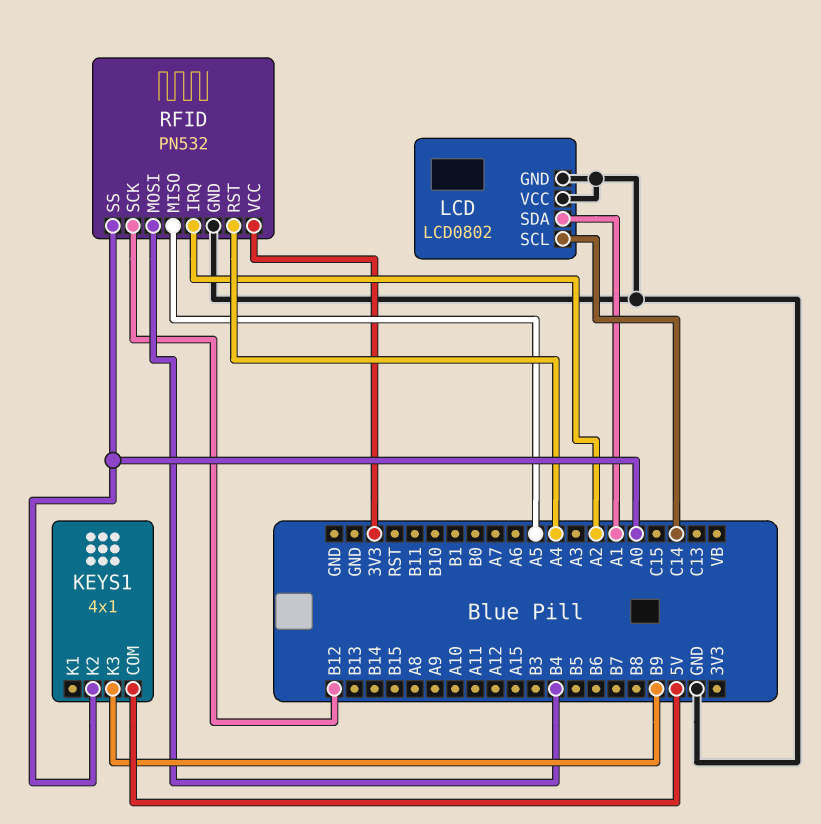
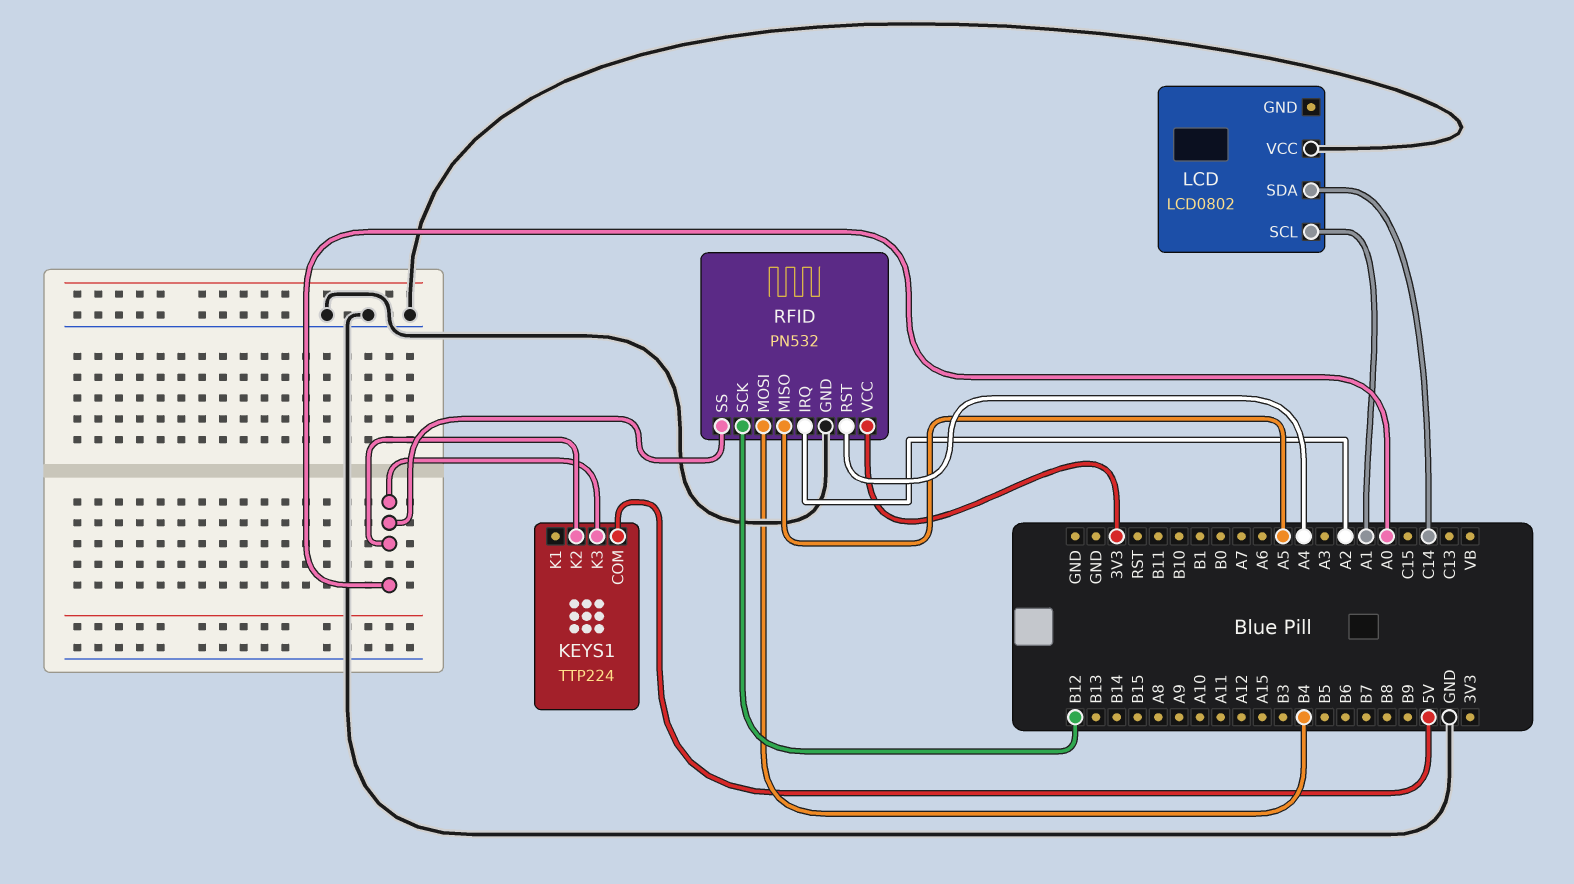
KEYS1: 4x1 -> TTP224
KEYS1 pin K3: B9 -> A0
LCD pin GND: GND -> none
LCD pin SCL: C14 -> A1
LCD pin SDA: A1 -> C14

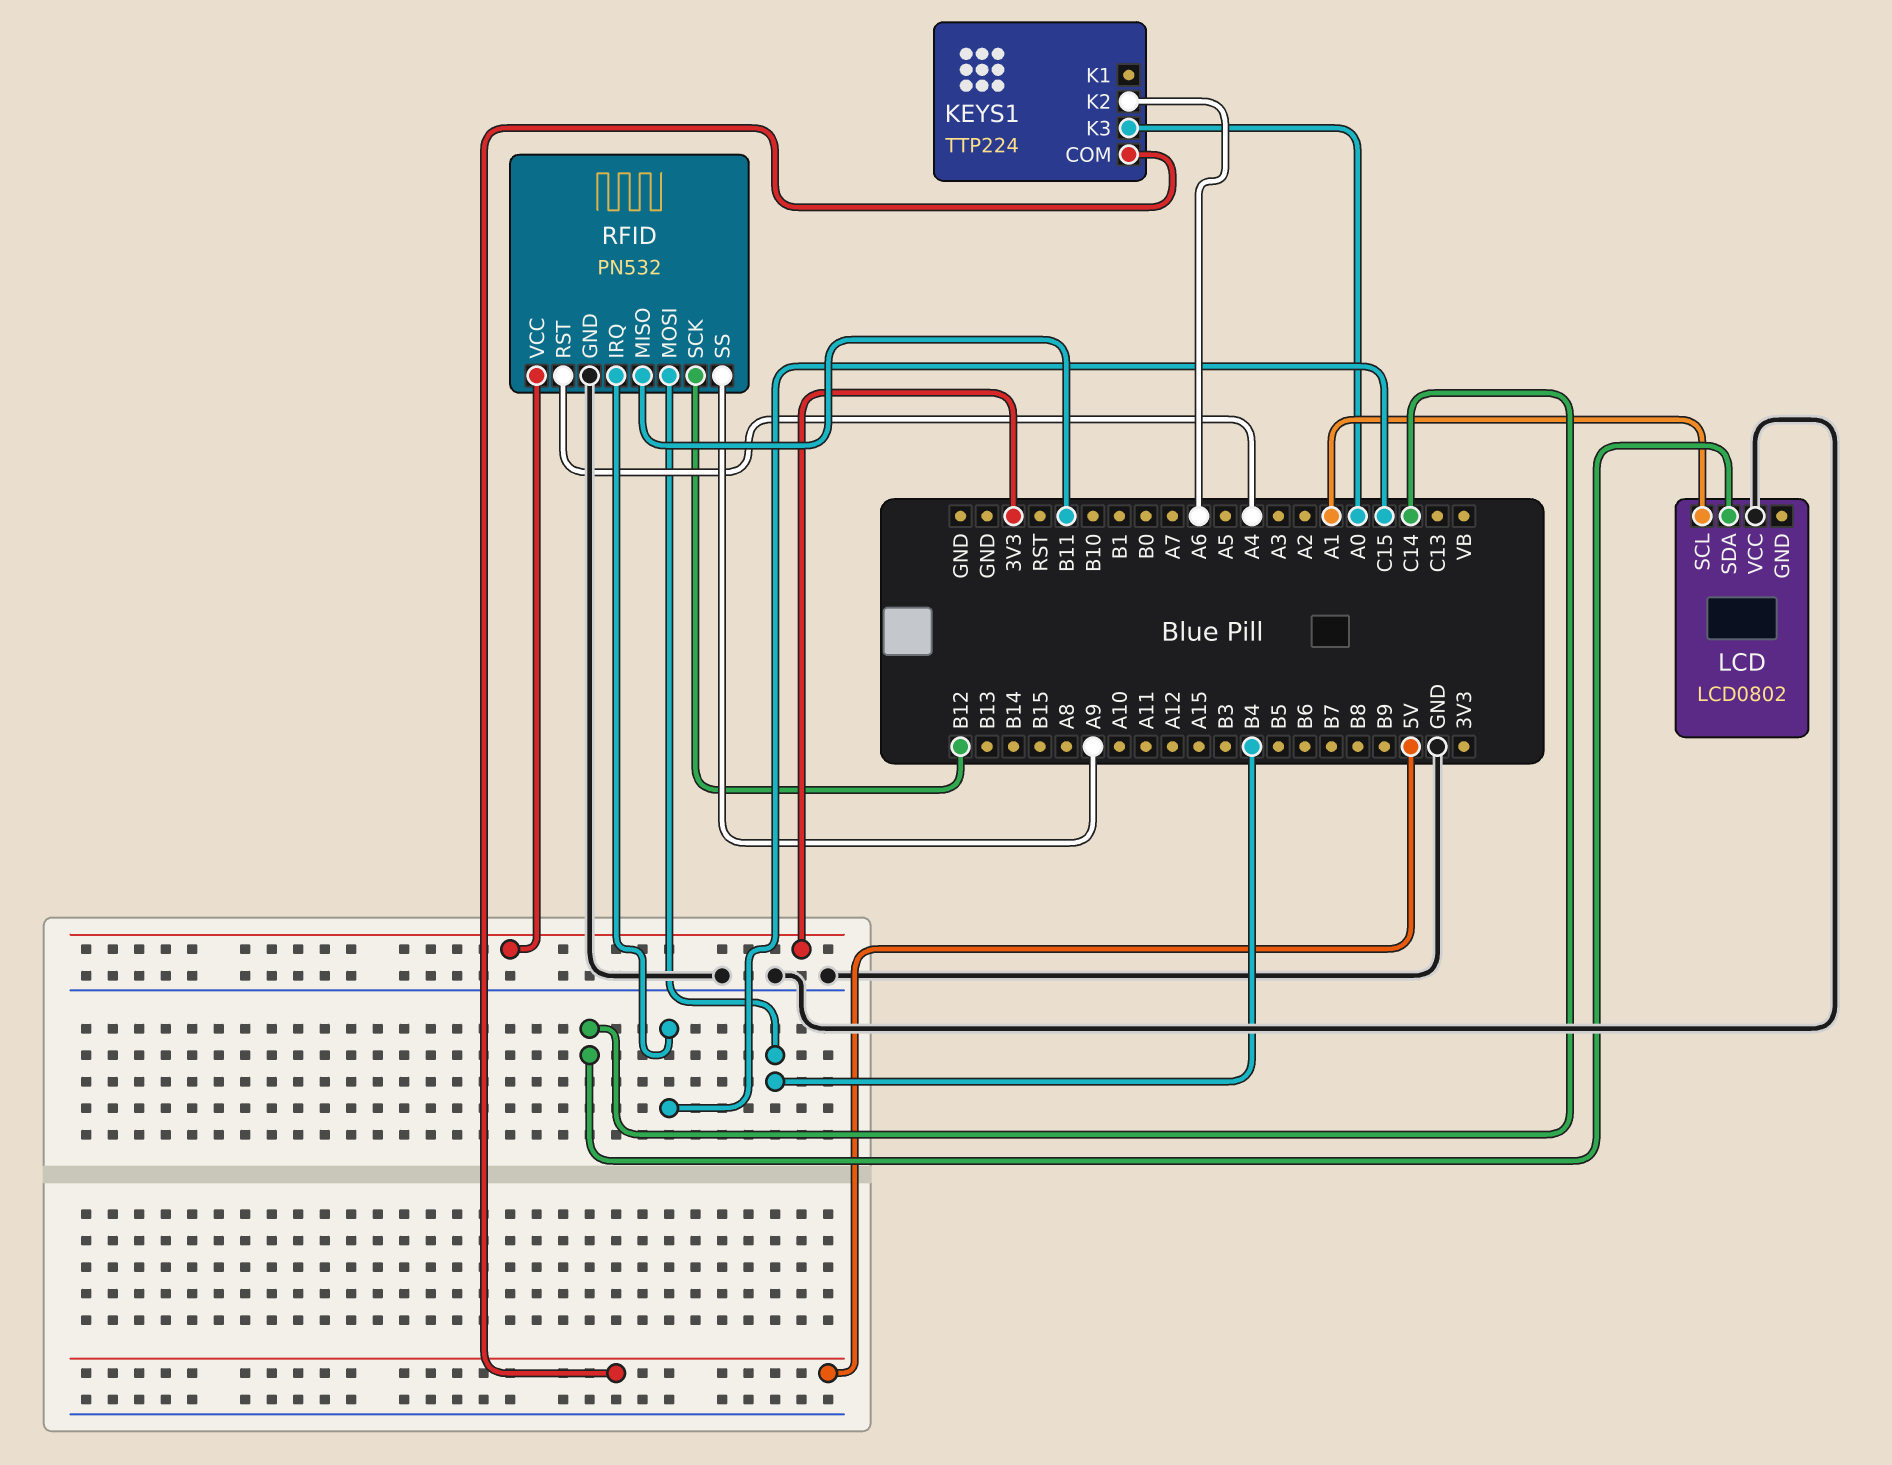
KEYS1 pin K2: A0 -> A6
RFID pin IRQ: A2 -> C15
RFID pin MISO: A5 -> B11
RFID pin SS: A0 -> A9

